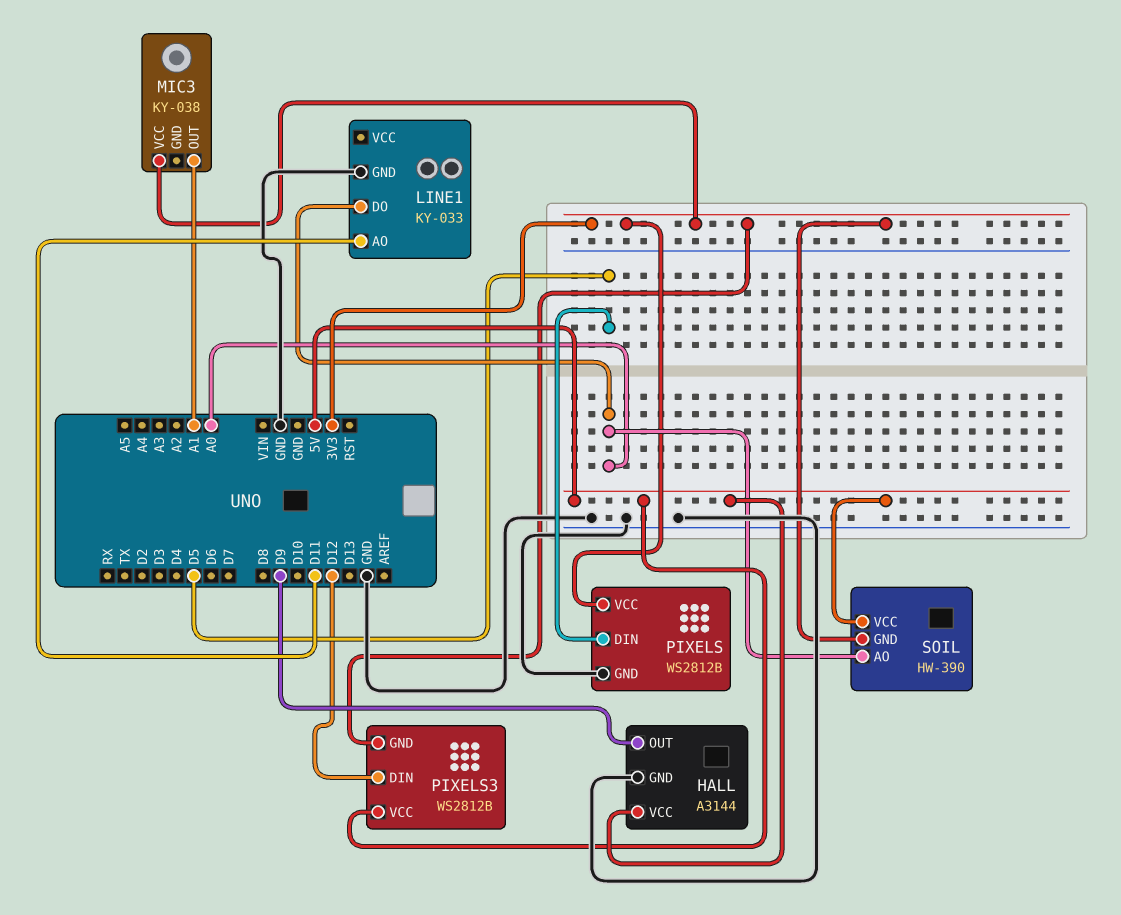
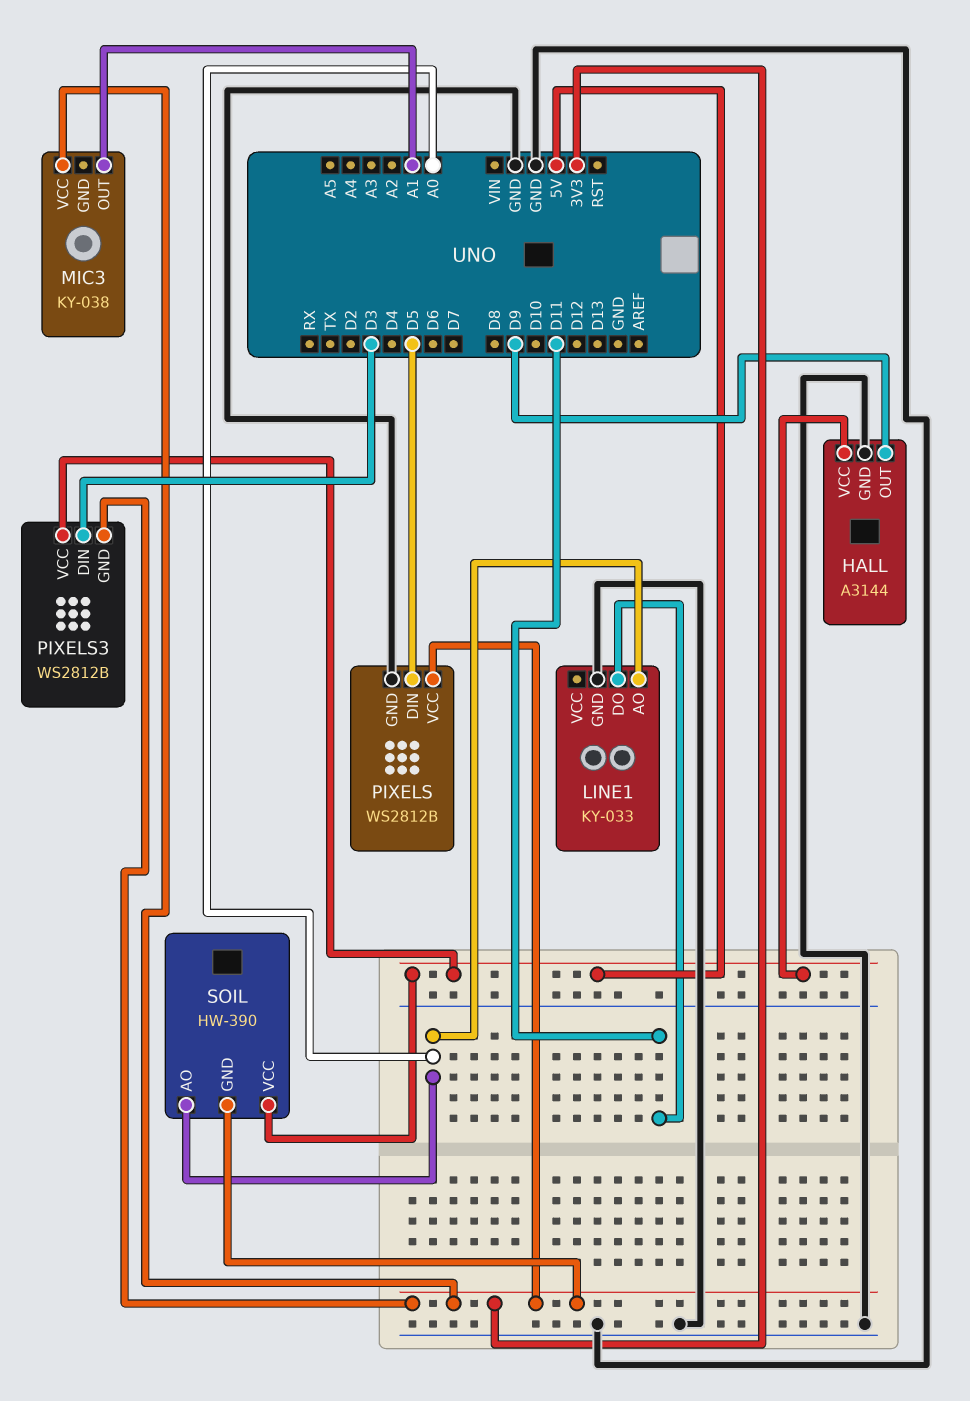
LINE1 pin AO: D11 -> A0
LINE1 pin DO: A0 -> D11
PIXELS3 pin DIN: D12 -> D3

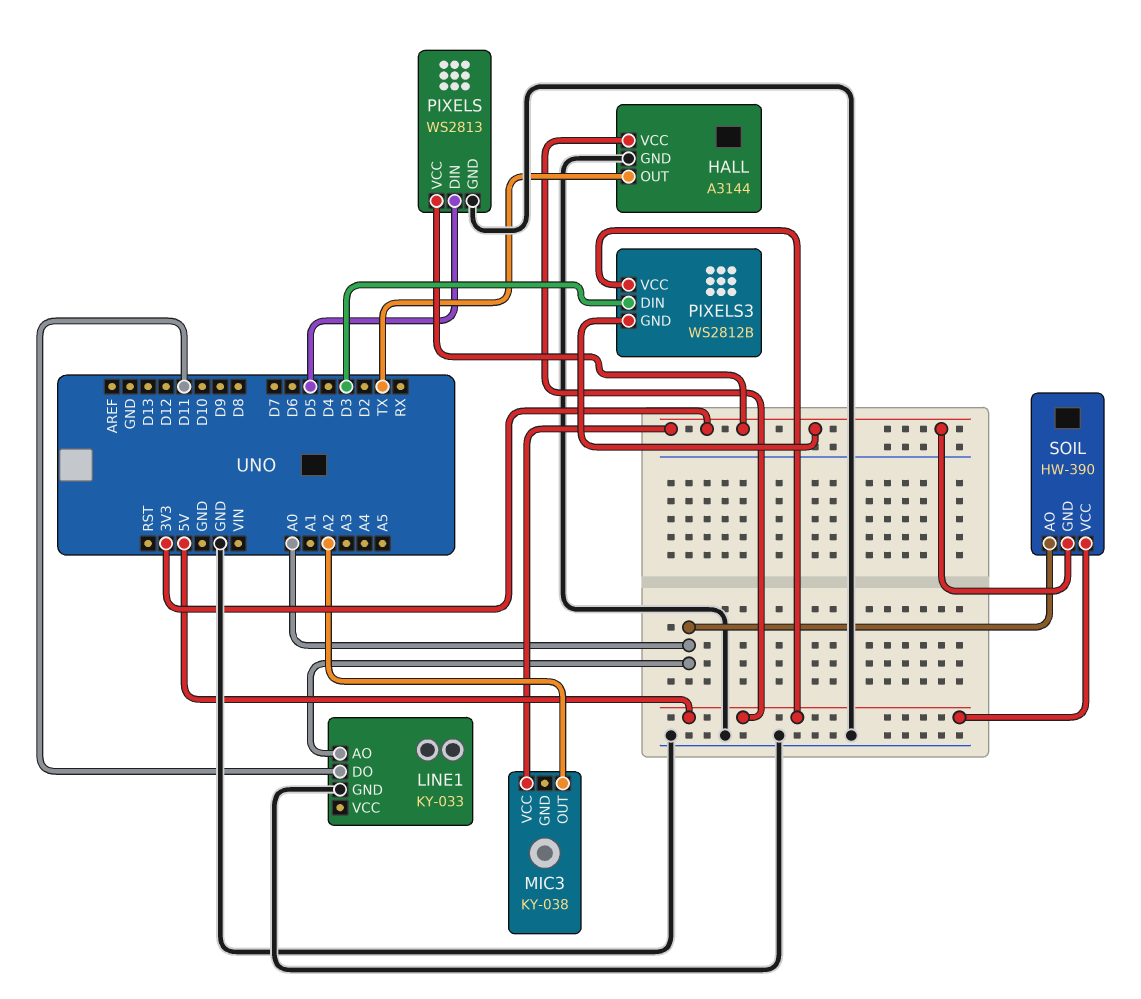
HALL pin OUT: D9 -> TX
MIC3 pin OUT: A1 -> A2
PIXELS: WS2812B -> WS2813

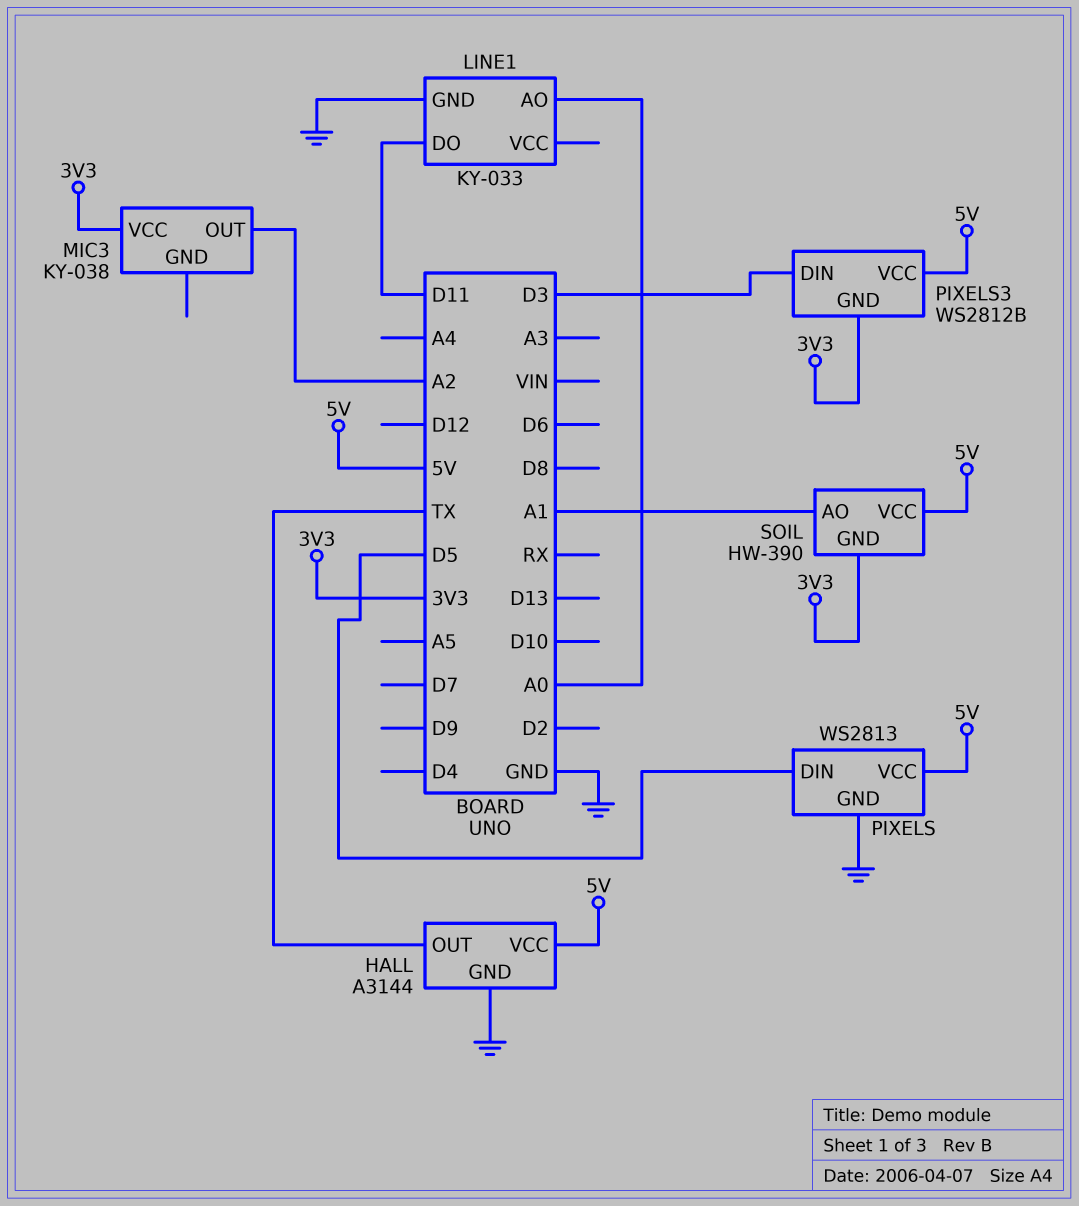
PIXELS pin VCC: 3V3 -> 5V
SOIL pin AO: A0 -> A1

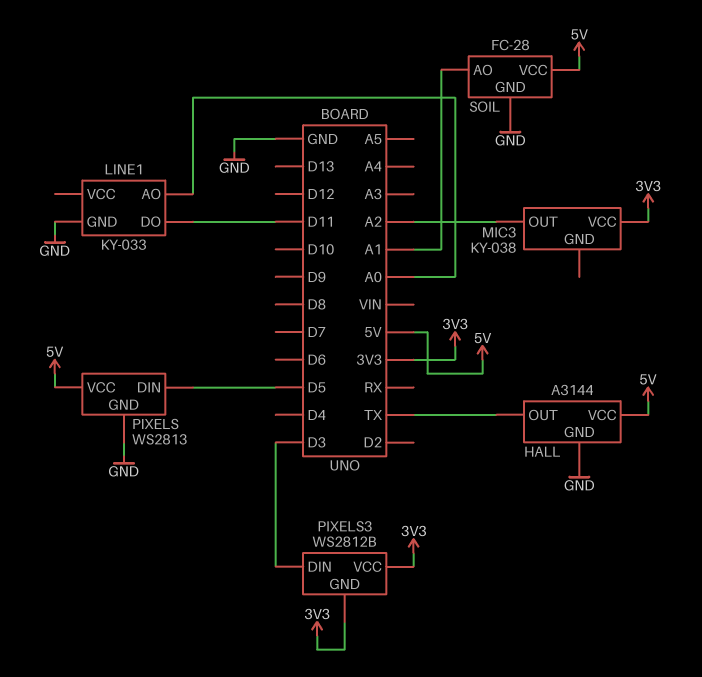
PIXELS3 pin VCC: 5V -> 3V3
SOIL: HW-390 -> FC-28
SOIL pin GND: 3V3 -> GND

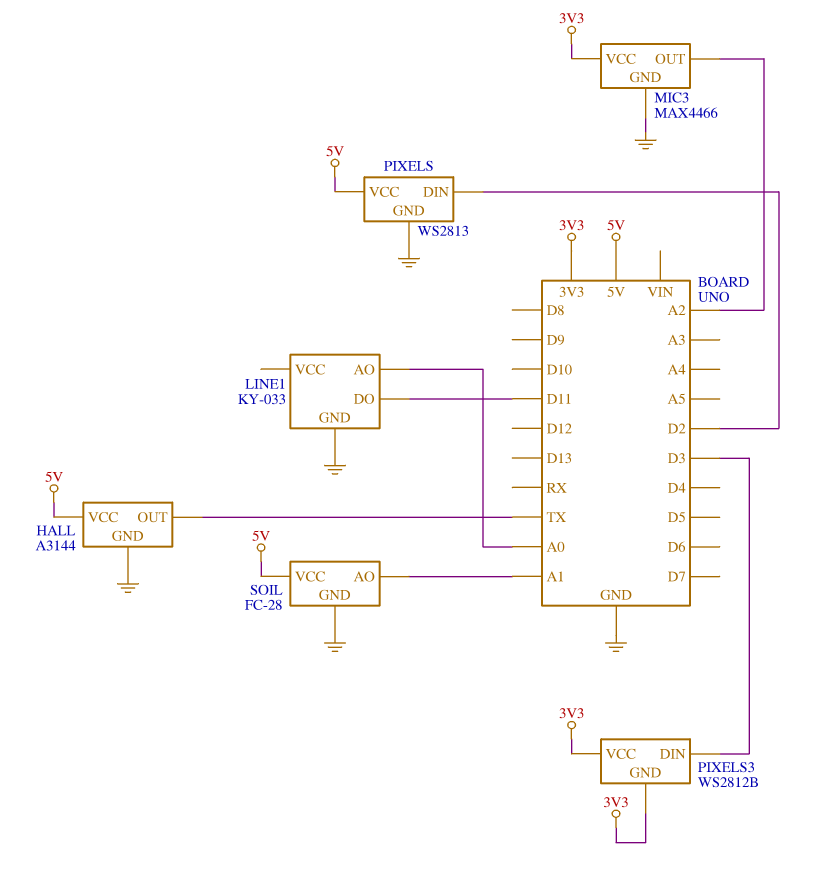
MIC3: KY-038 -> MAX4466
MIC3 pin GND: none -> GND
PIXELS pin DIN: D5 -> D2

